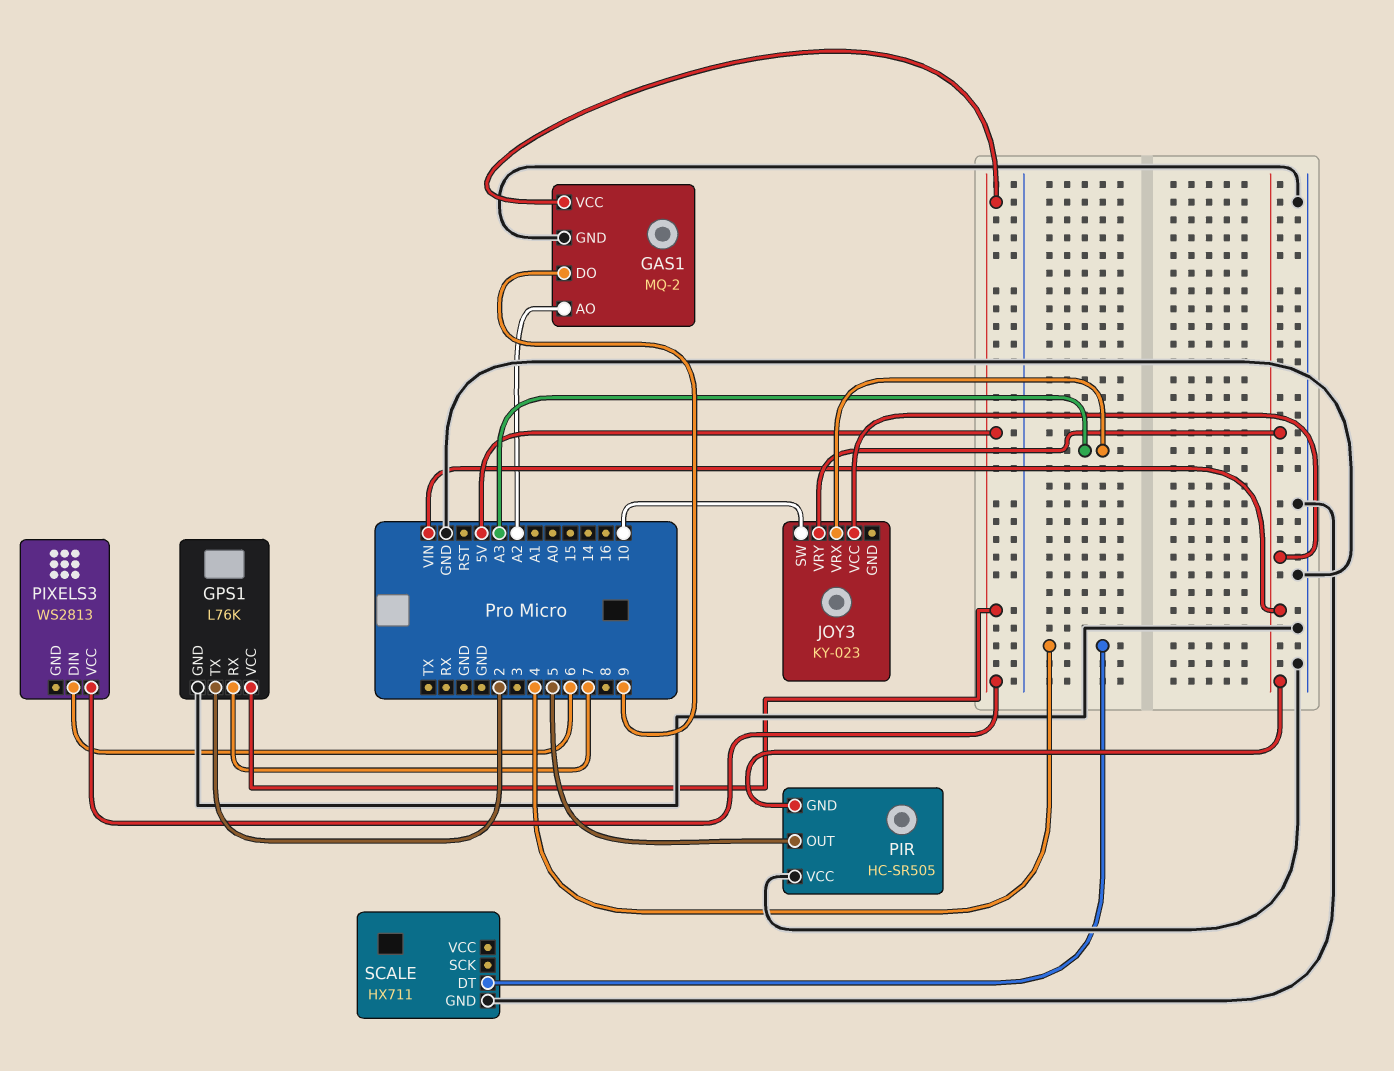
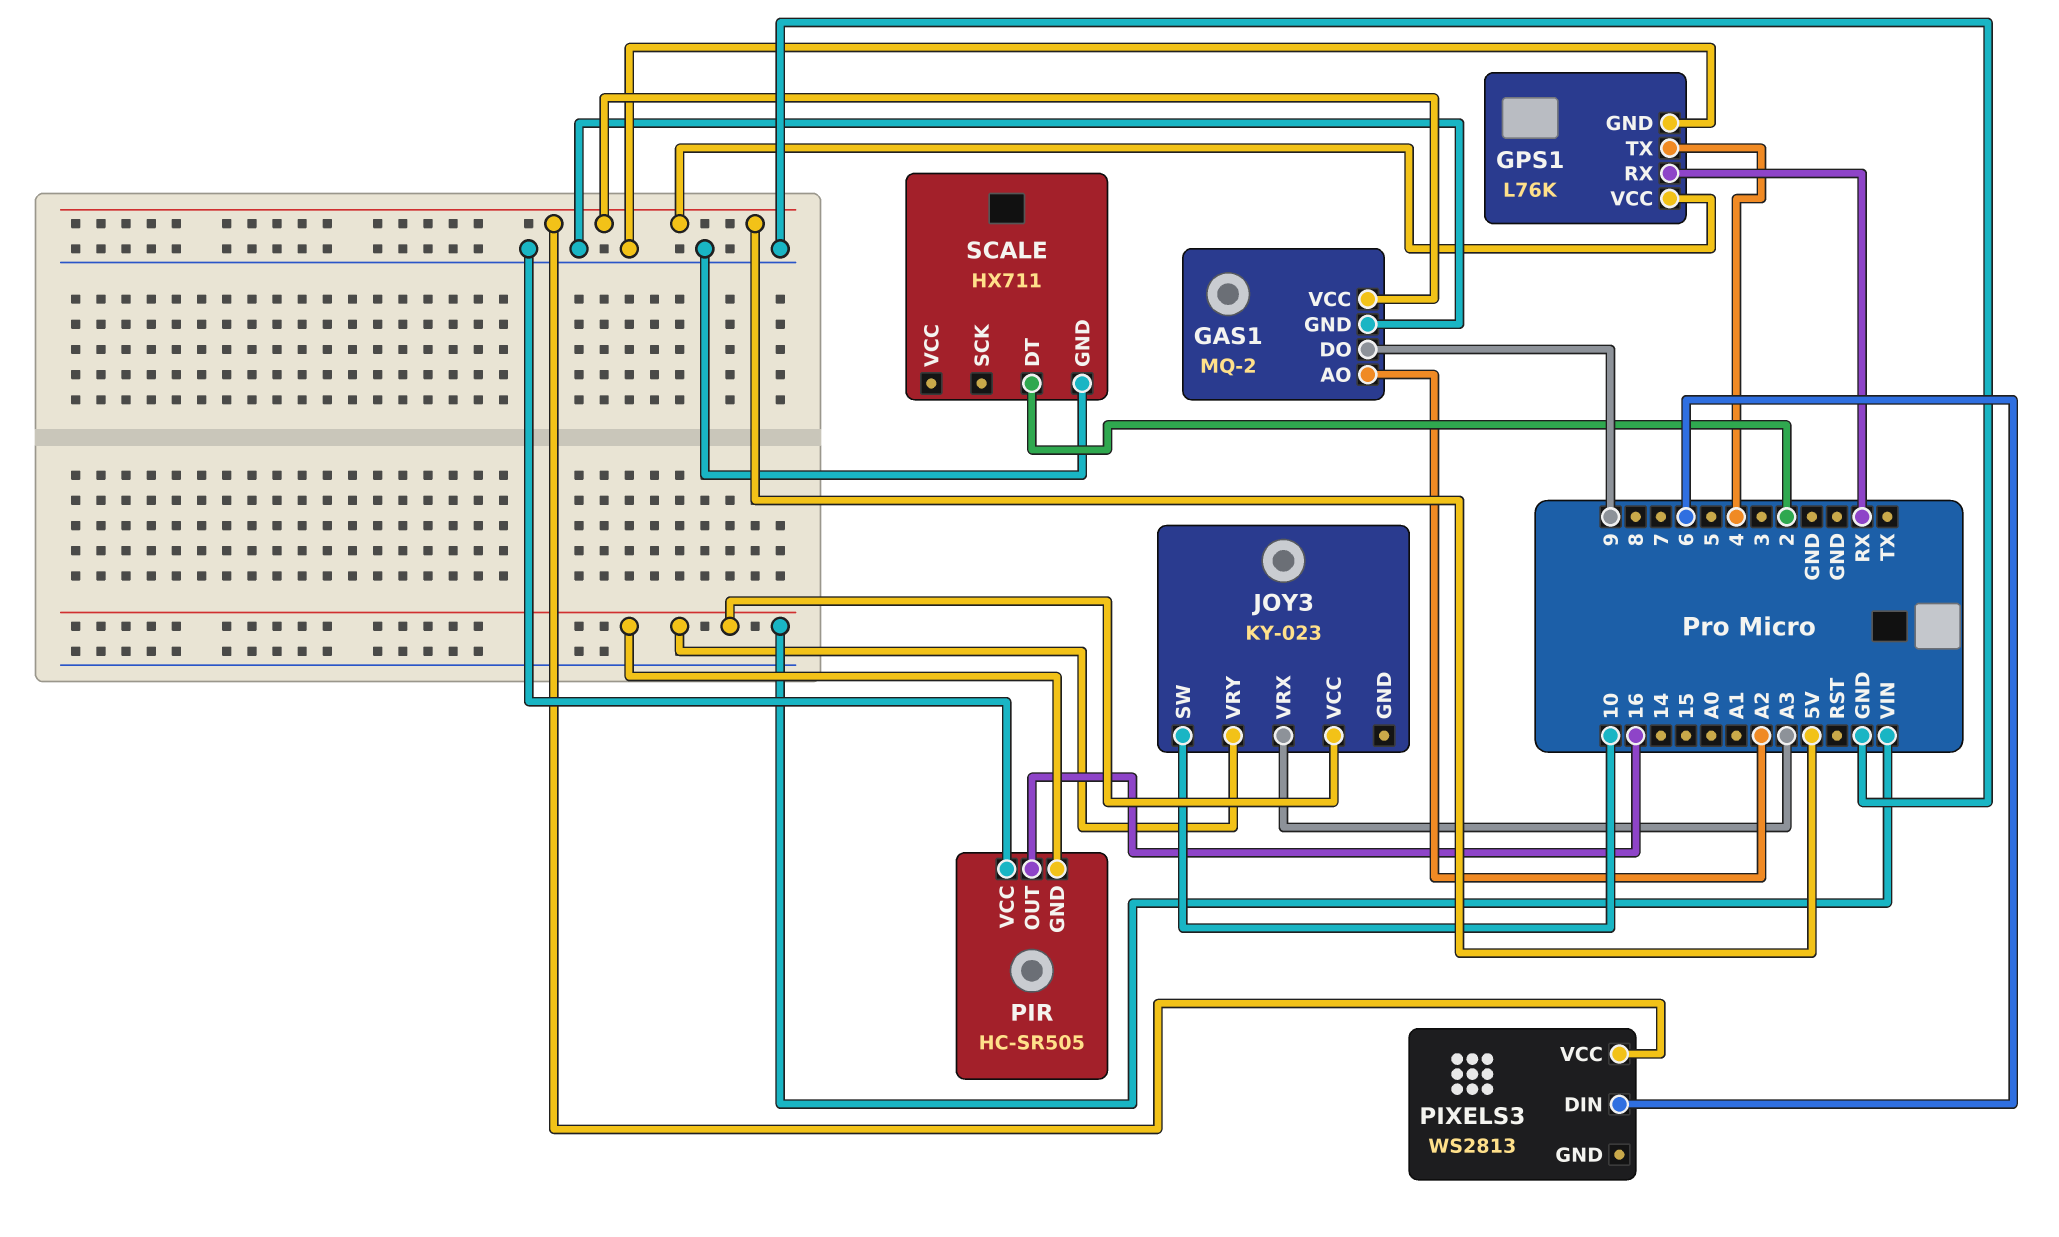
GPS1 pin RX: 7 -> RX
GPS1 pin TX: 2 -> 4
PIR pin OUT: 5 -> 16
SCALE pin DT: 4 -> 2

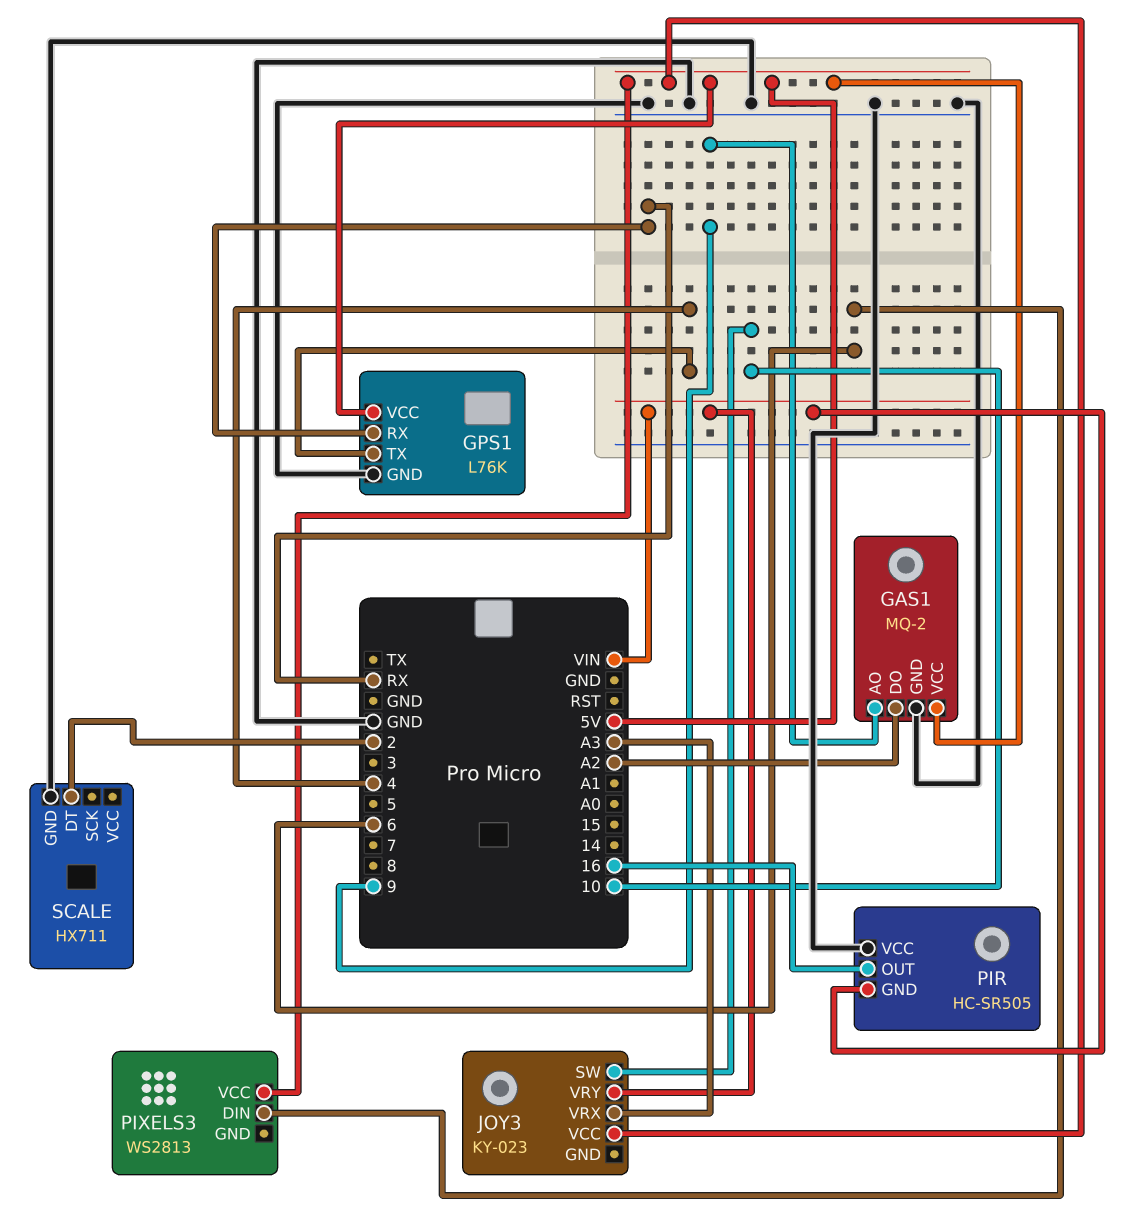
GAS1 pin AO: A2 -> 9
GAS1 pin DO: 9 -> A2
JOY3 pin VCC: VIN -> 5V

